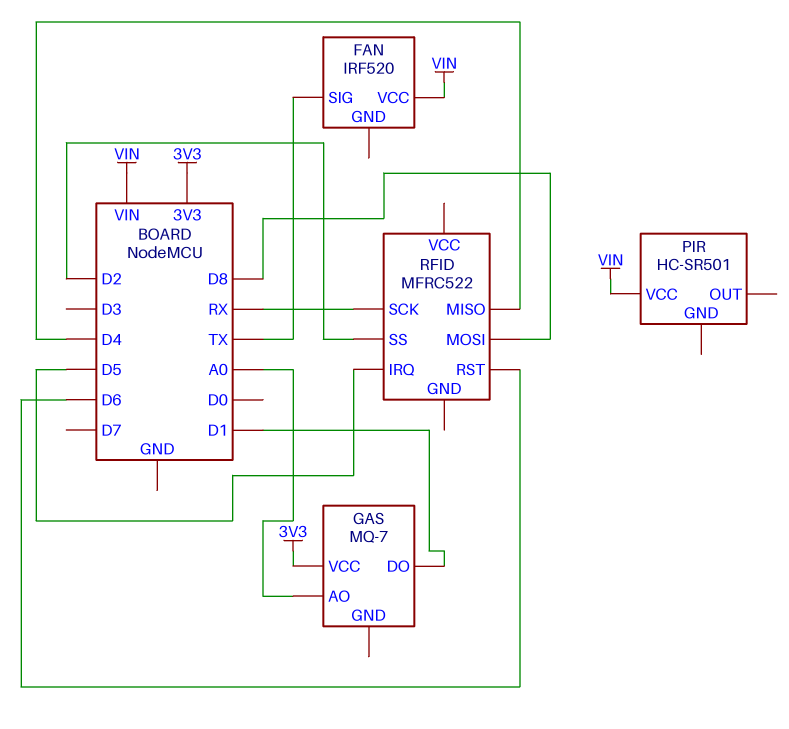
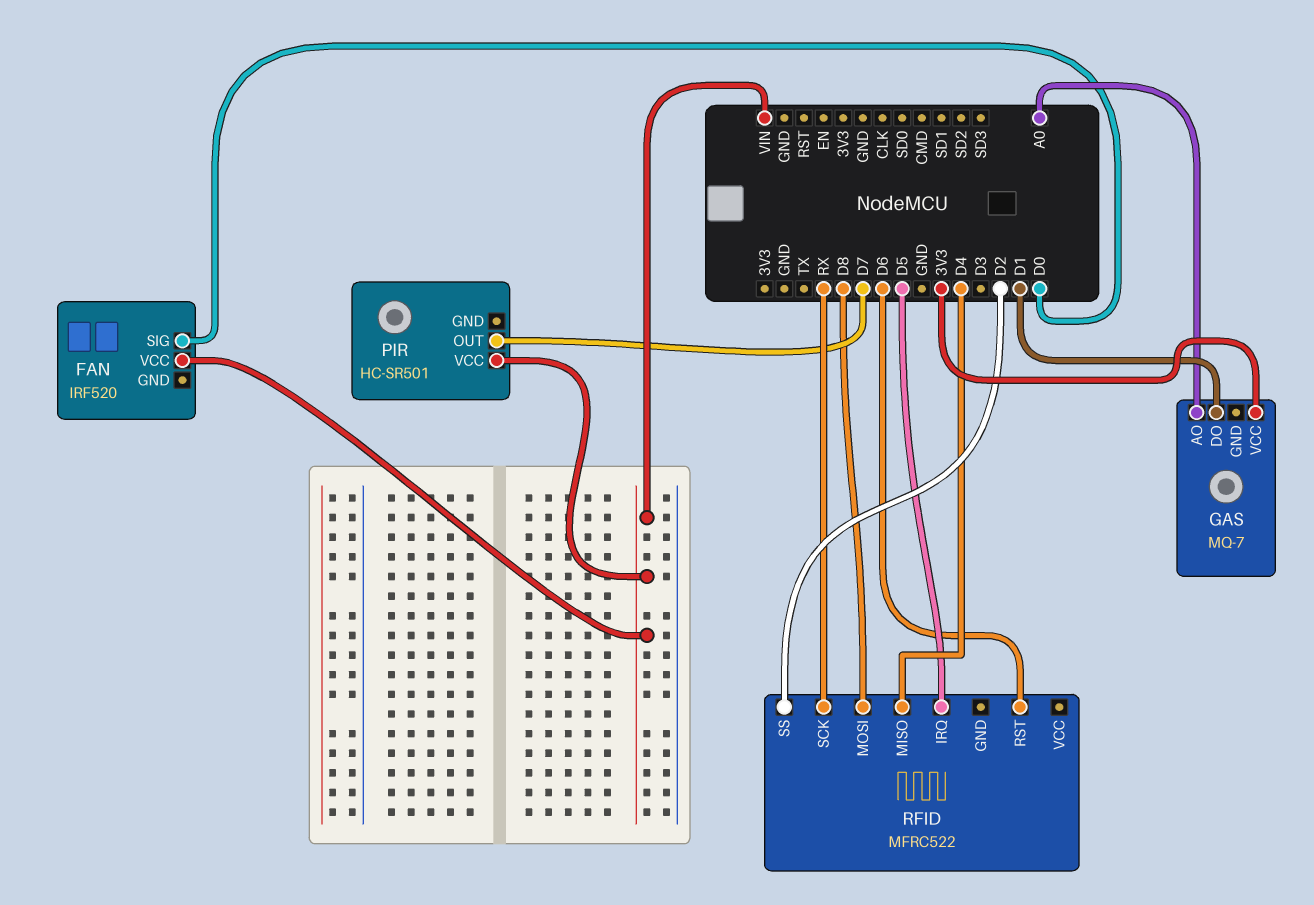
FAN pin SIG: TX -> D0
PIR pin OUT: none -> D7

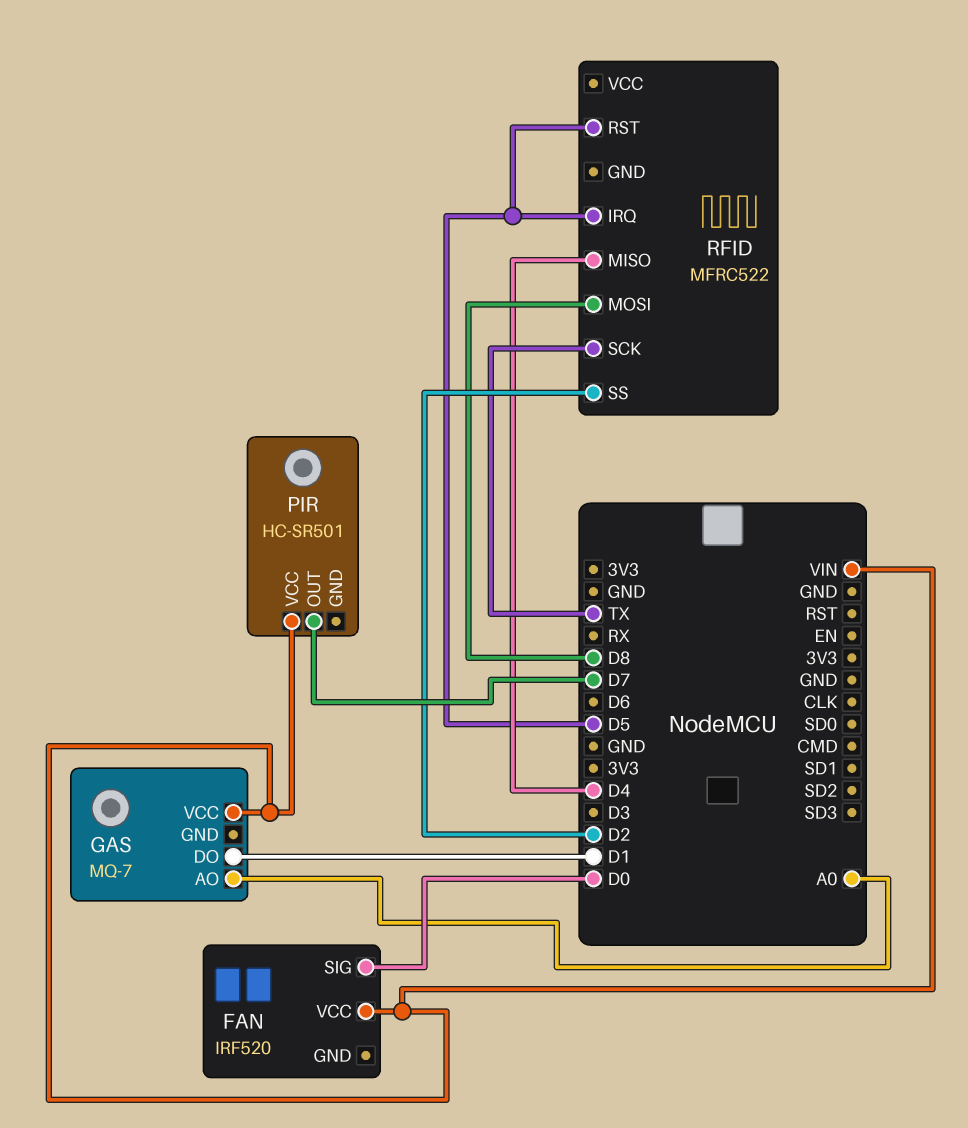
GAS pin VCC: 3V3 -> VIN
RFID pin RST: D6 -> D5
RFID pin SCK: RX -> TX

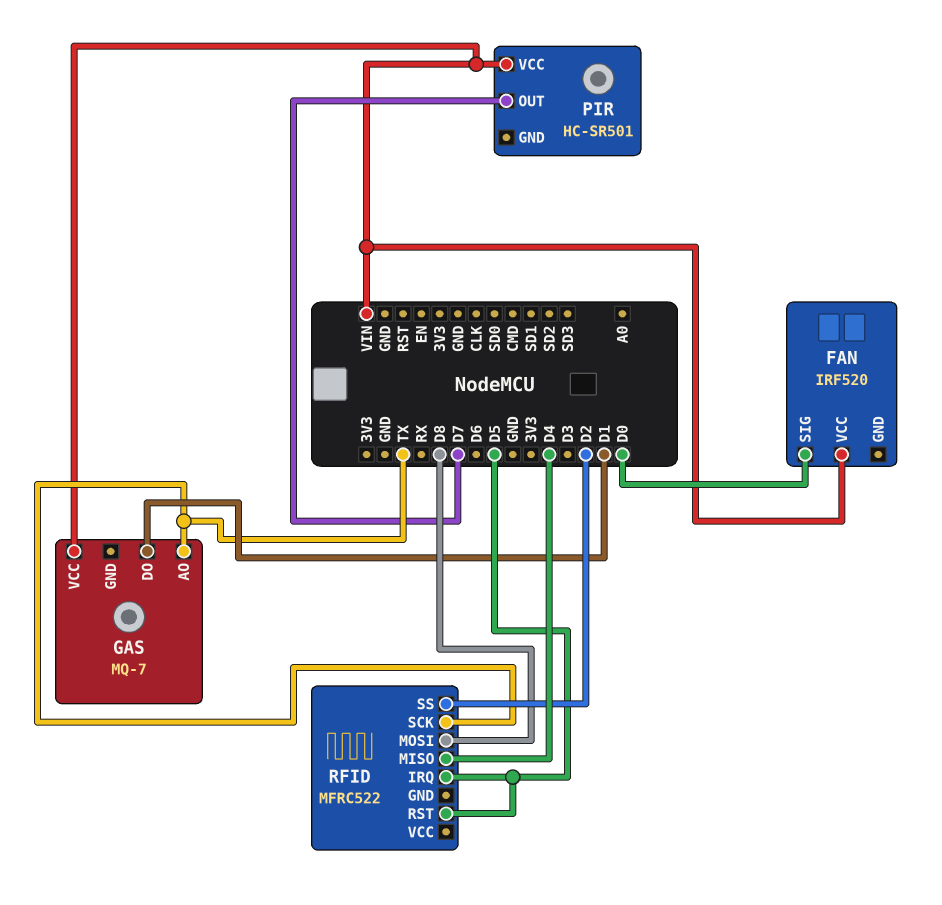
GAS pin AO: A0 -> TX

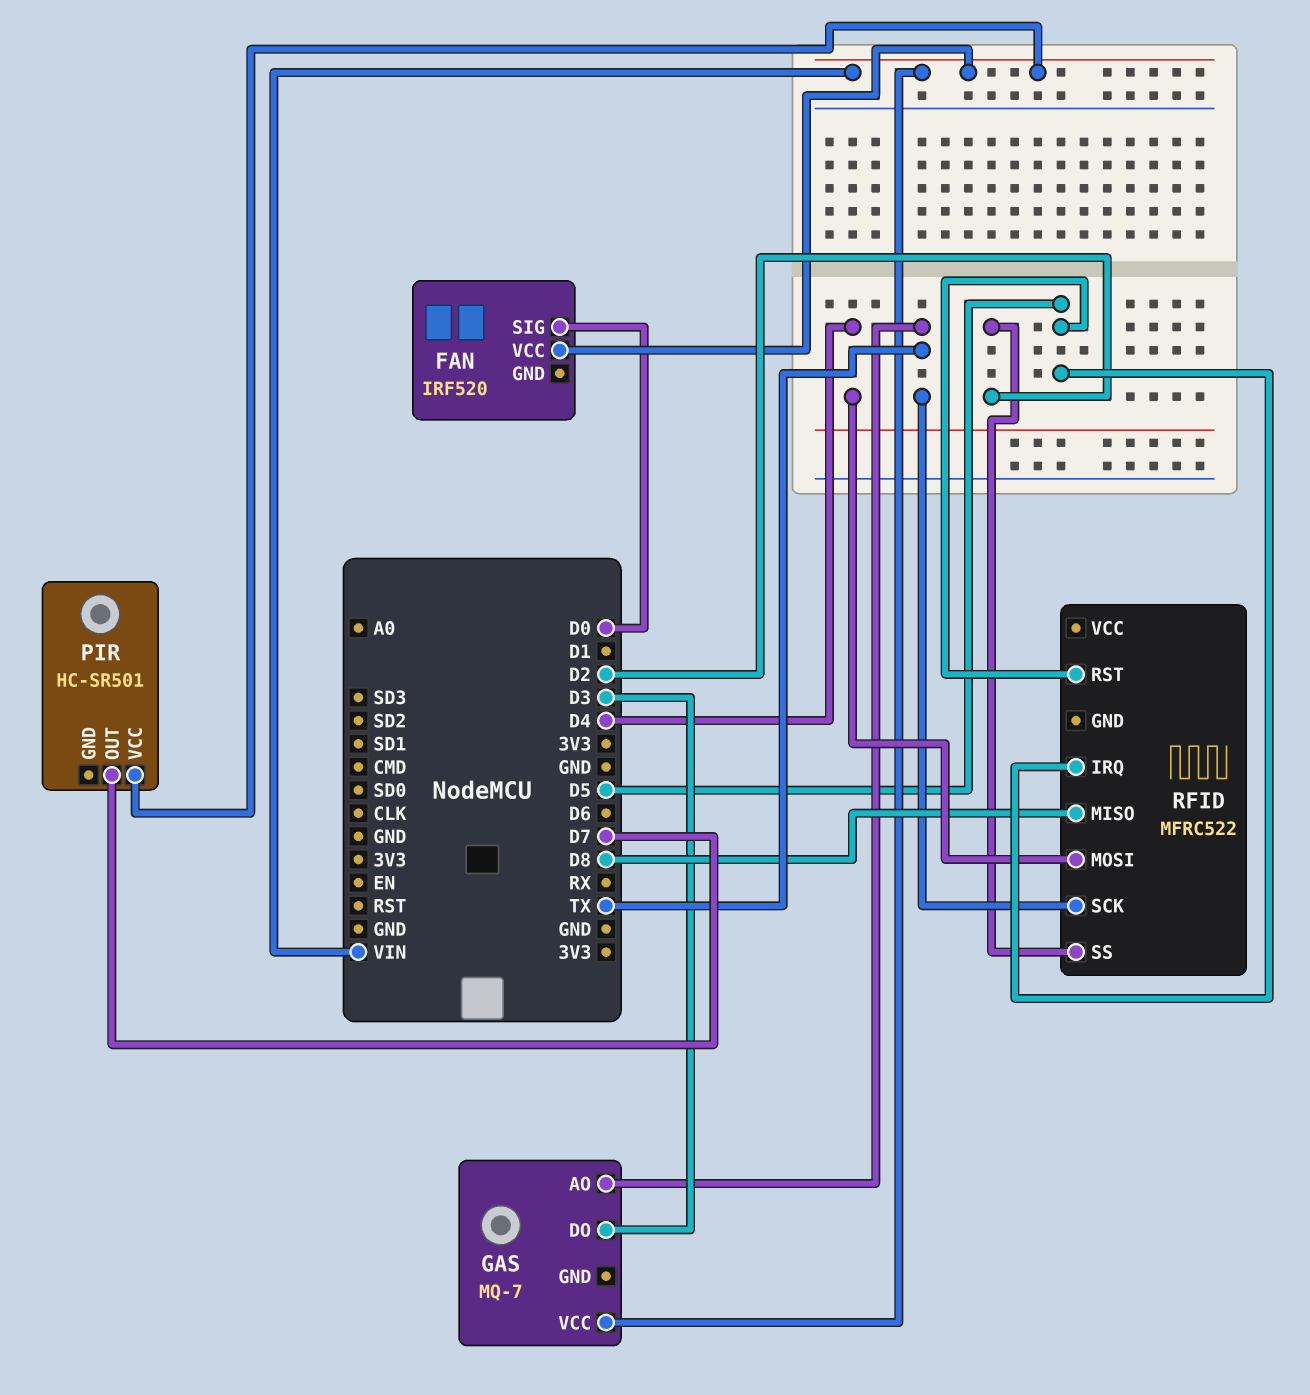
GAS pin DO: D1 -> D3
RFID pin MISO: D4 -> D8
RFID pin MOSI: D8 -> D4

